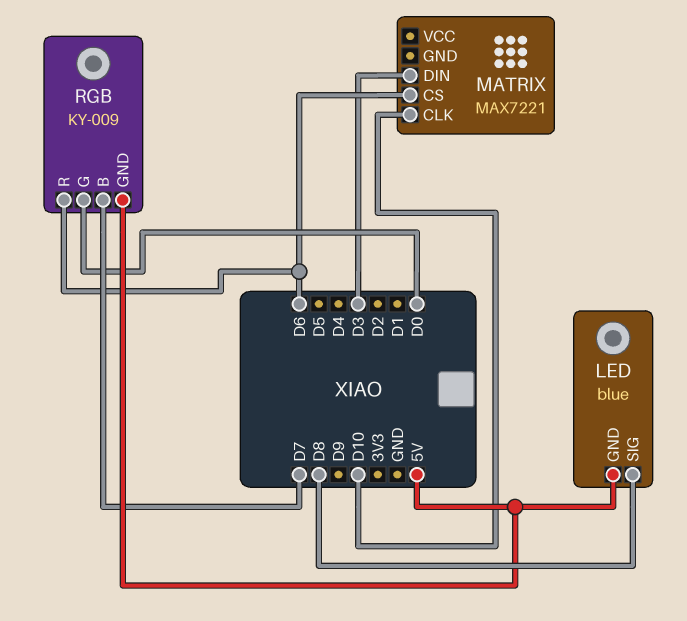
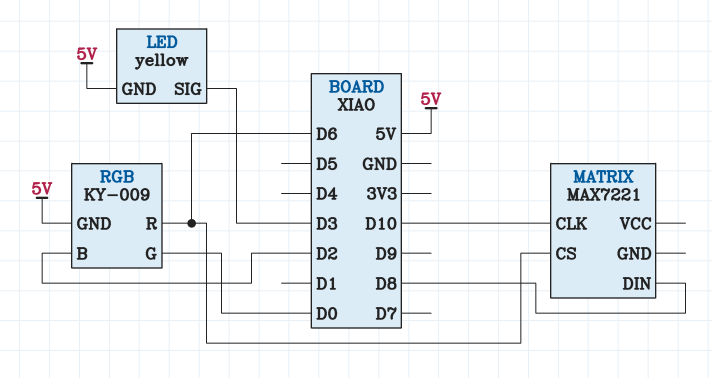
LED: blue -> yellow
LED pin SIG: D8 -> D3
MATRIX pin DIN: D3 -> D8
RGB pin B: D7 -> D2

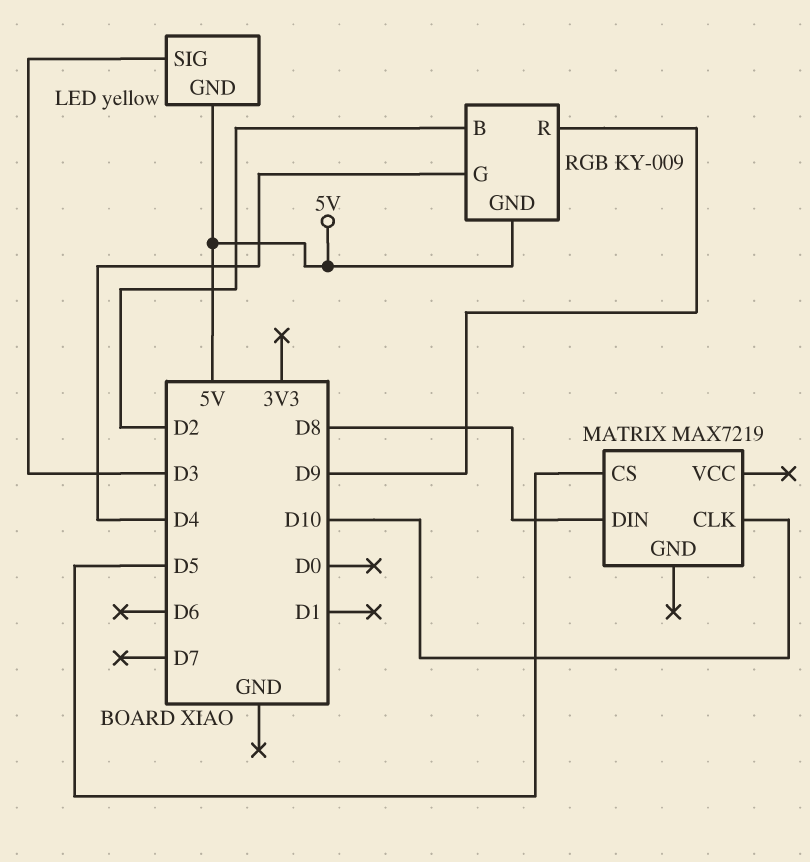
MATRIX: MAX7221 -> MAX7219
MATRIX pin CS: D6 -> D5
RGB pin G: D0 -> D4
RGB pin R: D6 -> D9

